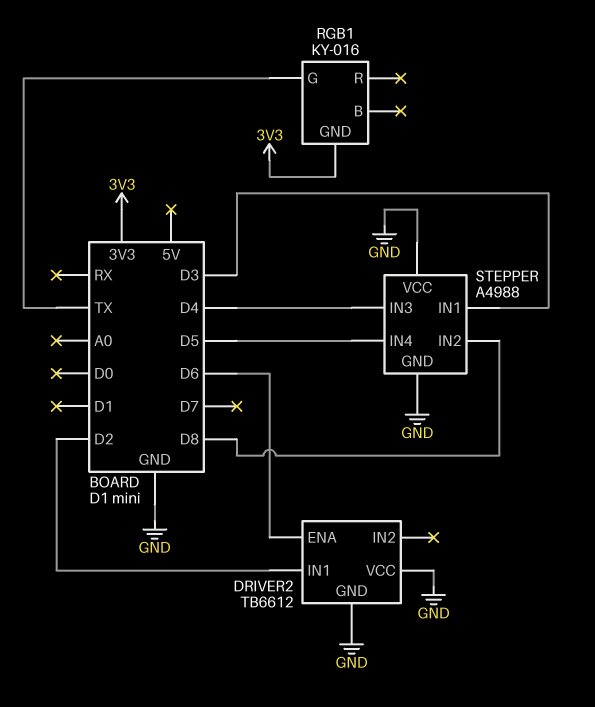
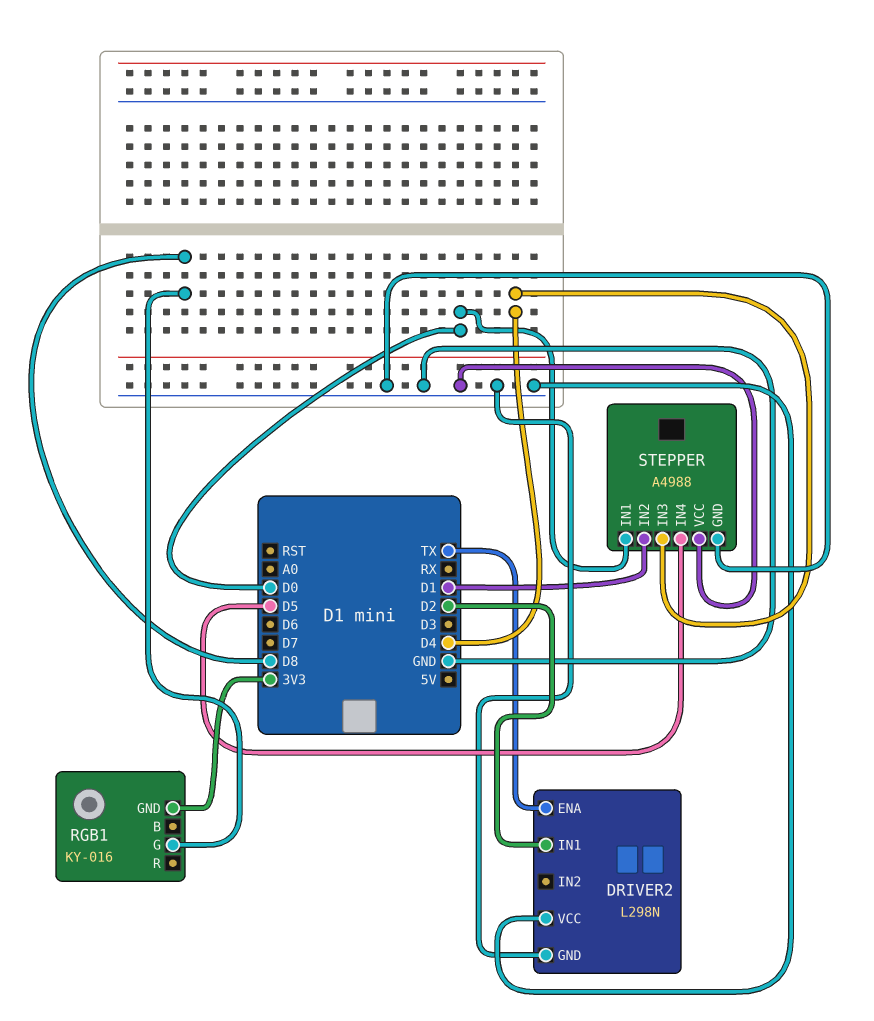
DRIVER2: TB6612 -> L298N
DRIVER2 pin ENA: D6 -> TX
RGB1 pin G: TX -> D8
STEPPER pin IN1: D3 -> D0
STEPPER pin IN2: D8 -> D1

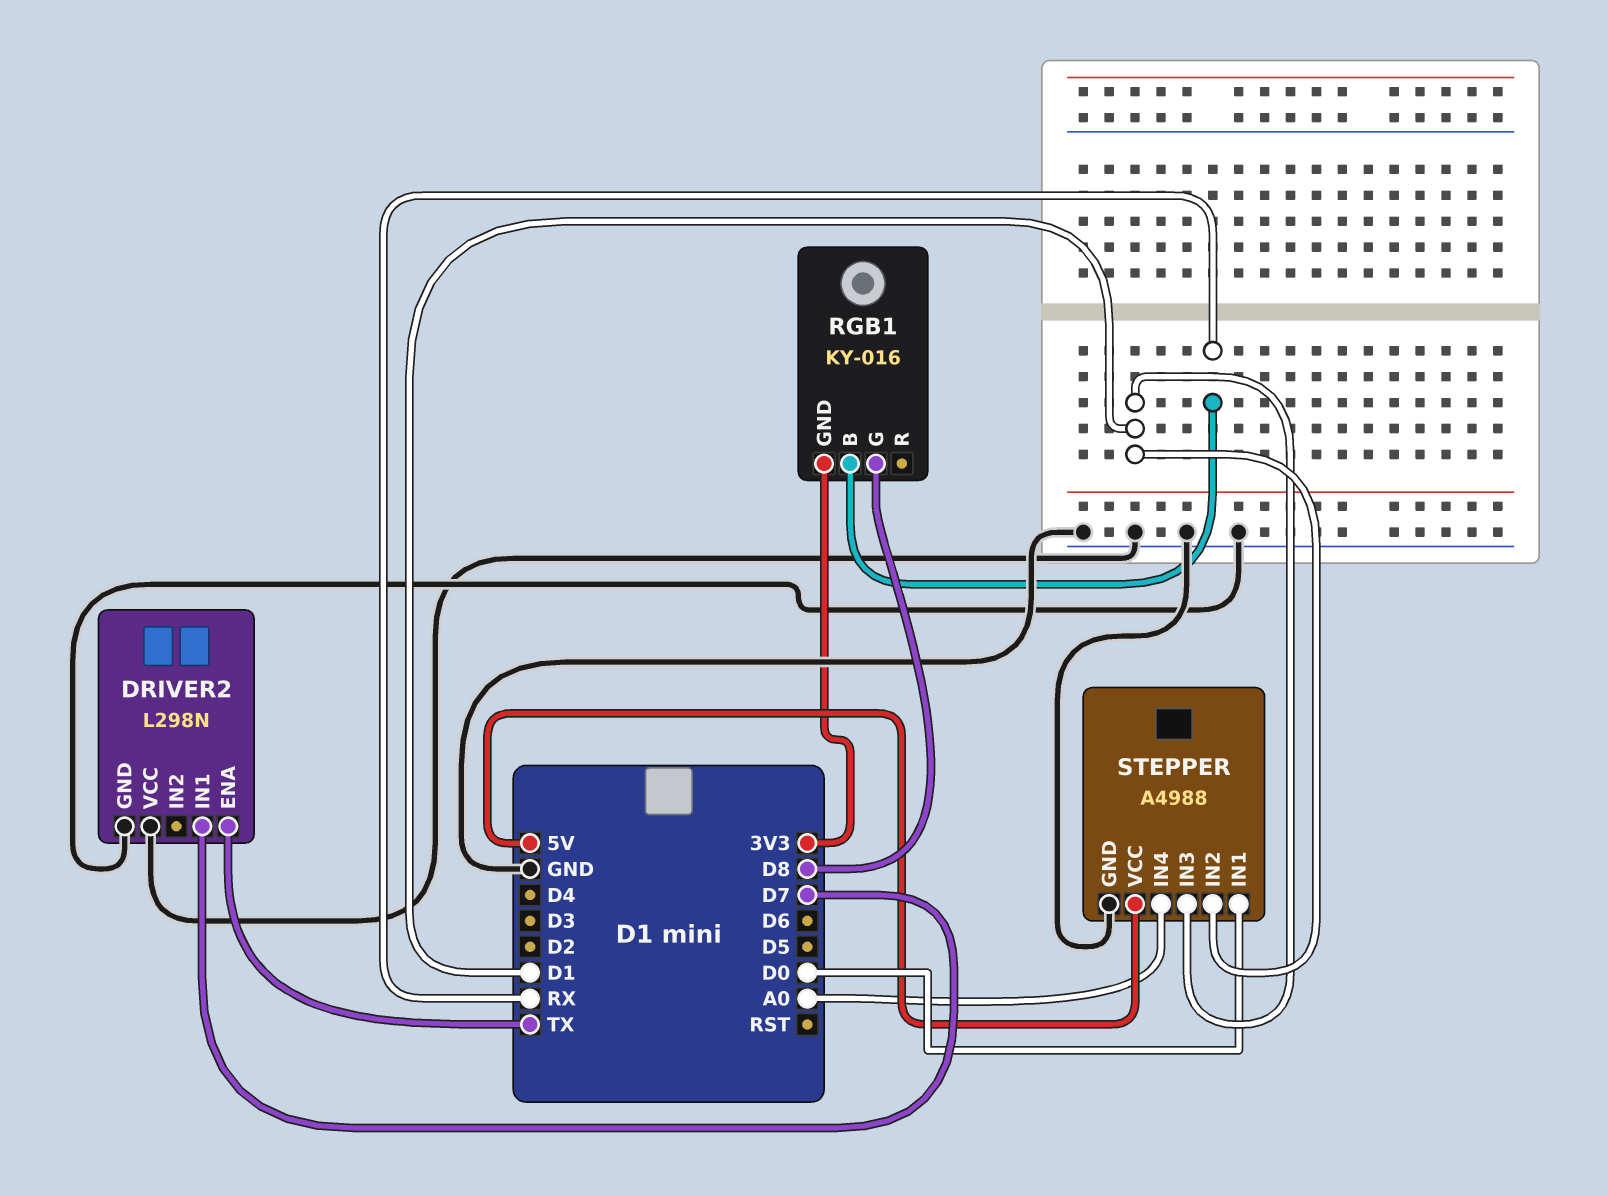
DRIVER2 pin IN1: D2 -> D7
RGB1 pin B: none -> RX
STEPPER pin IN3: D4 -> D1
STEPPER pin IN4: D5 -> A0
STEPPER pin VCC: GND -> 5V

